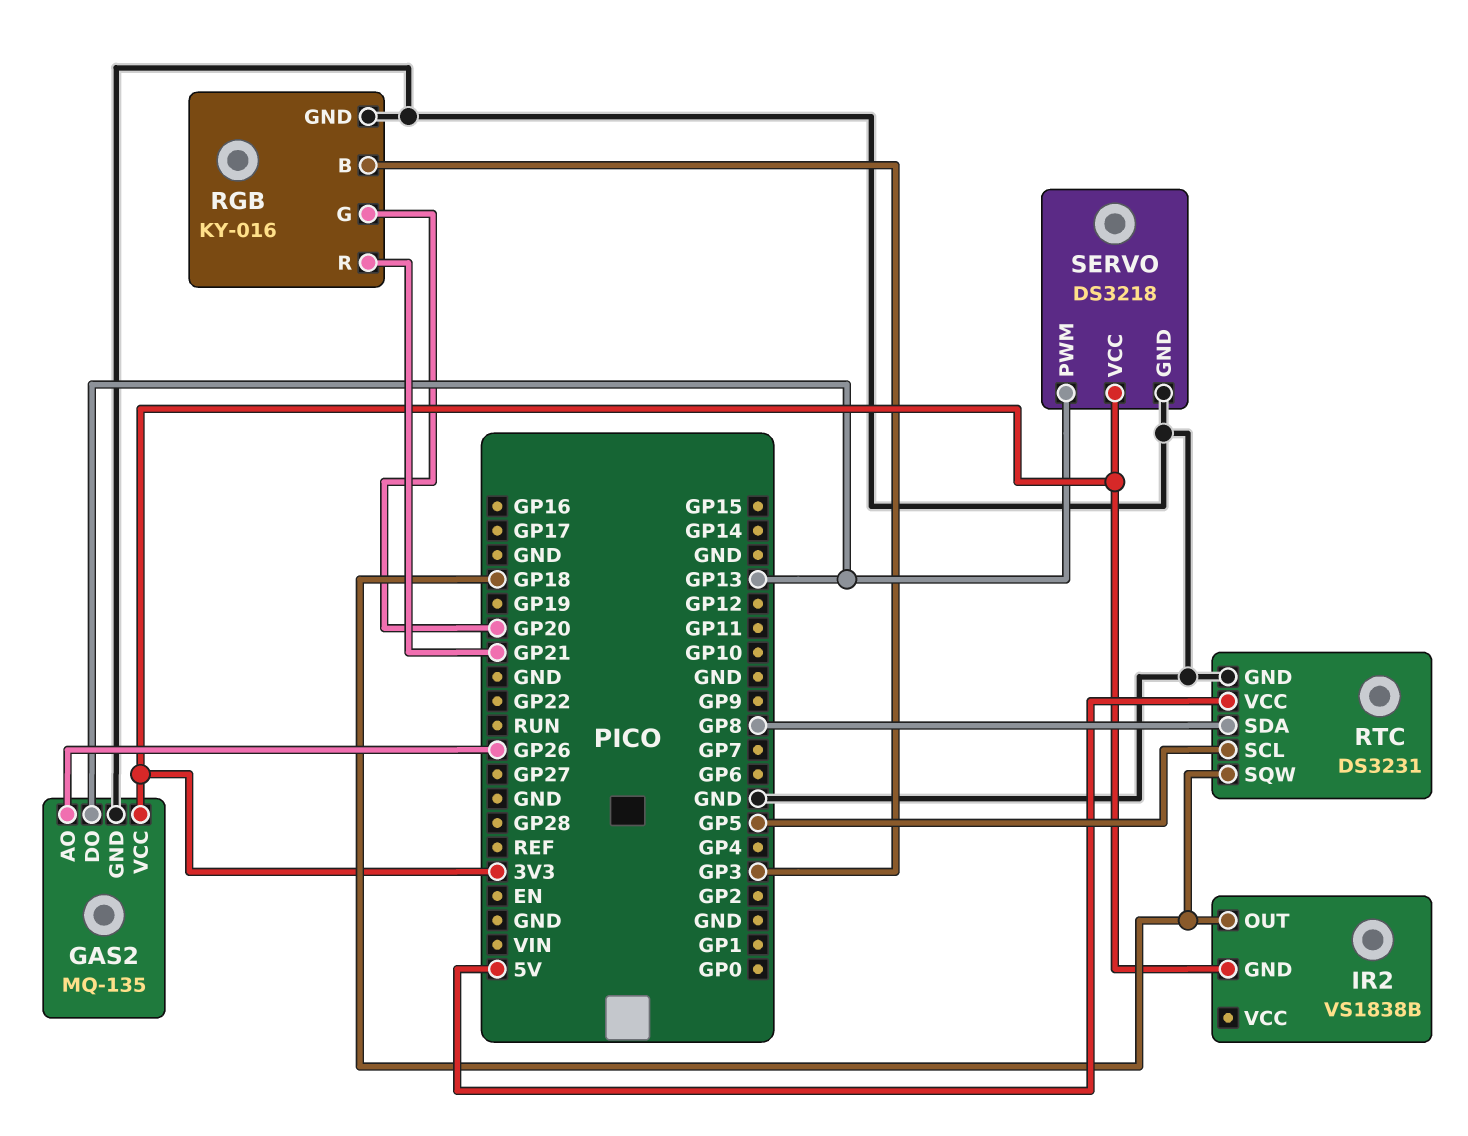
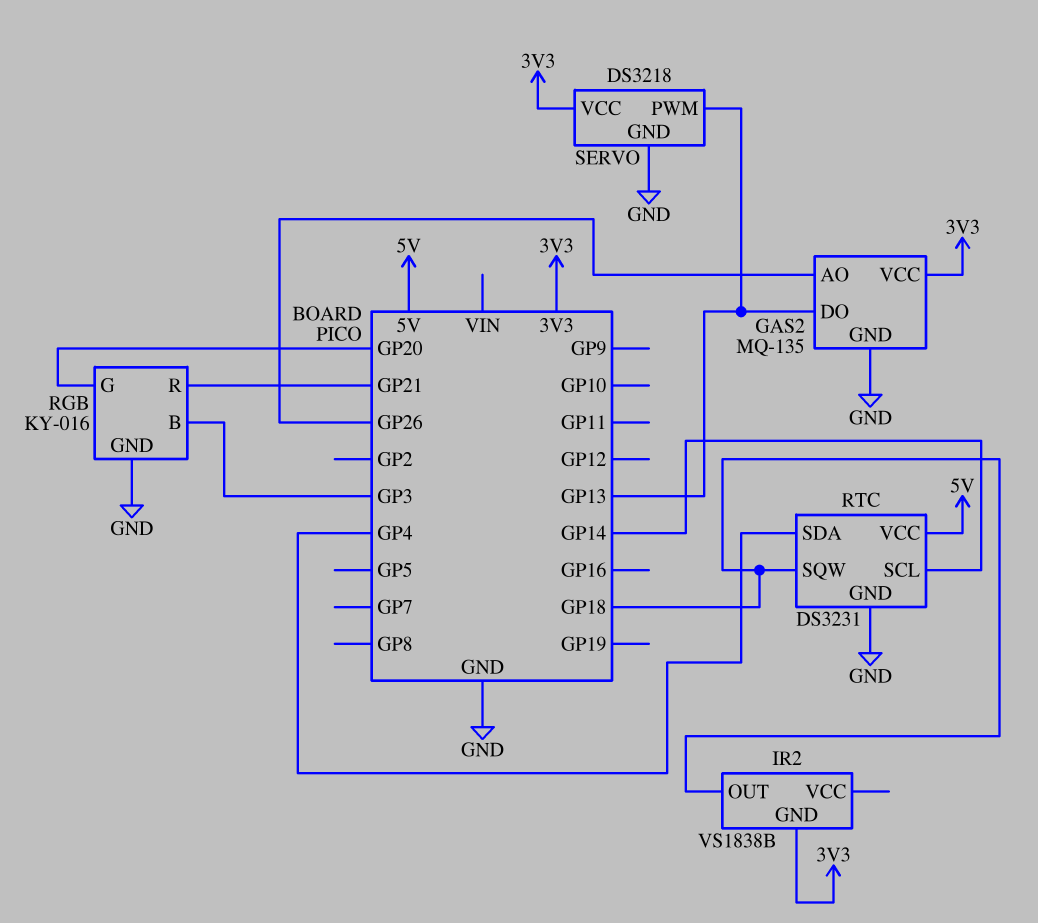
RTC pin SCL: GP5 -> GP14
RTC pin SDA: GP8 -> GP4

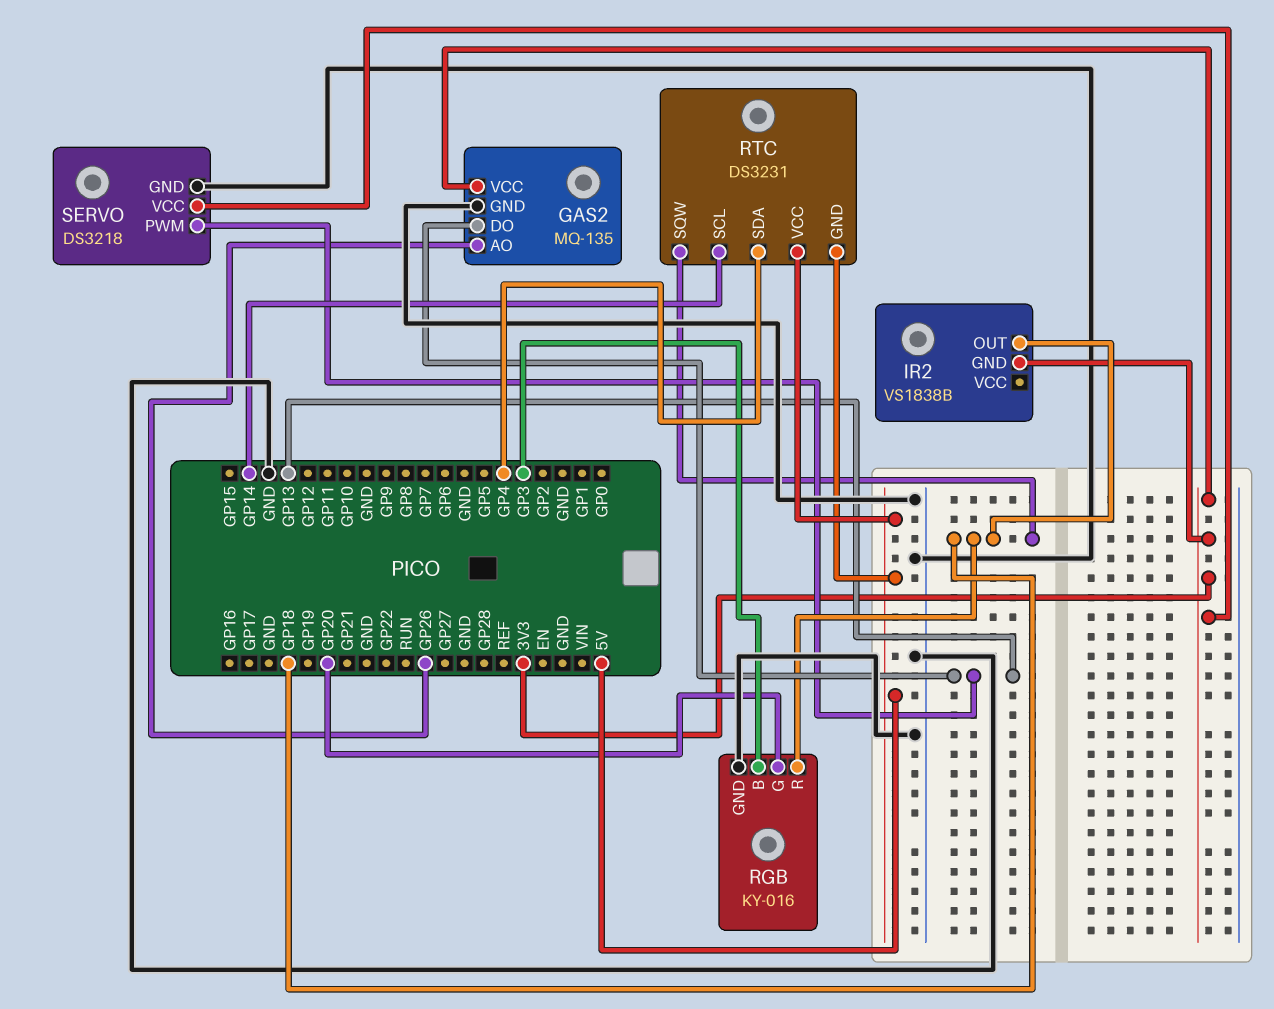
RGB pin R: GP21 -> GP18
RTC pin GND: GND -> 5V

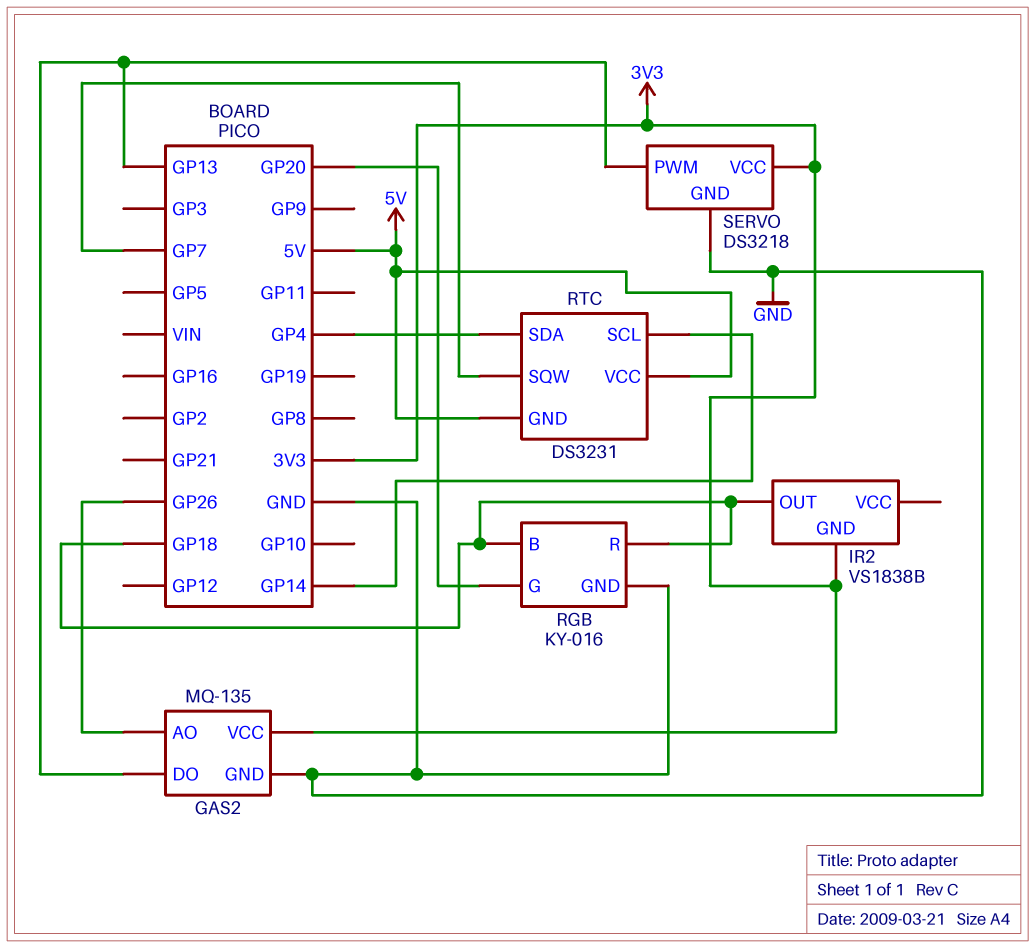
RGB pin B: GP3 -> GP18
RTC pin SQW: GP18 -> GP7

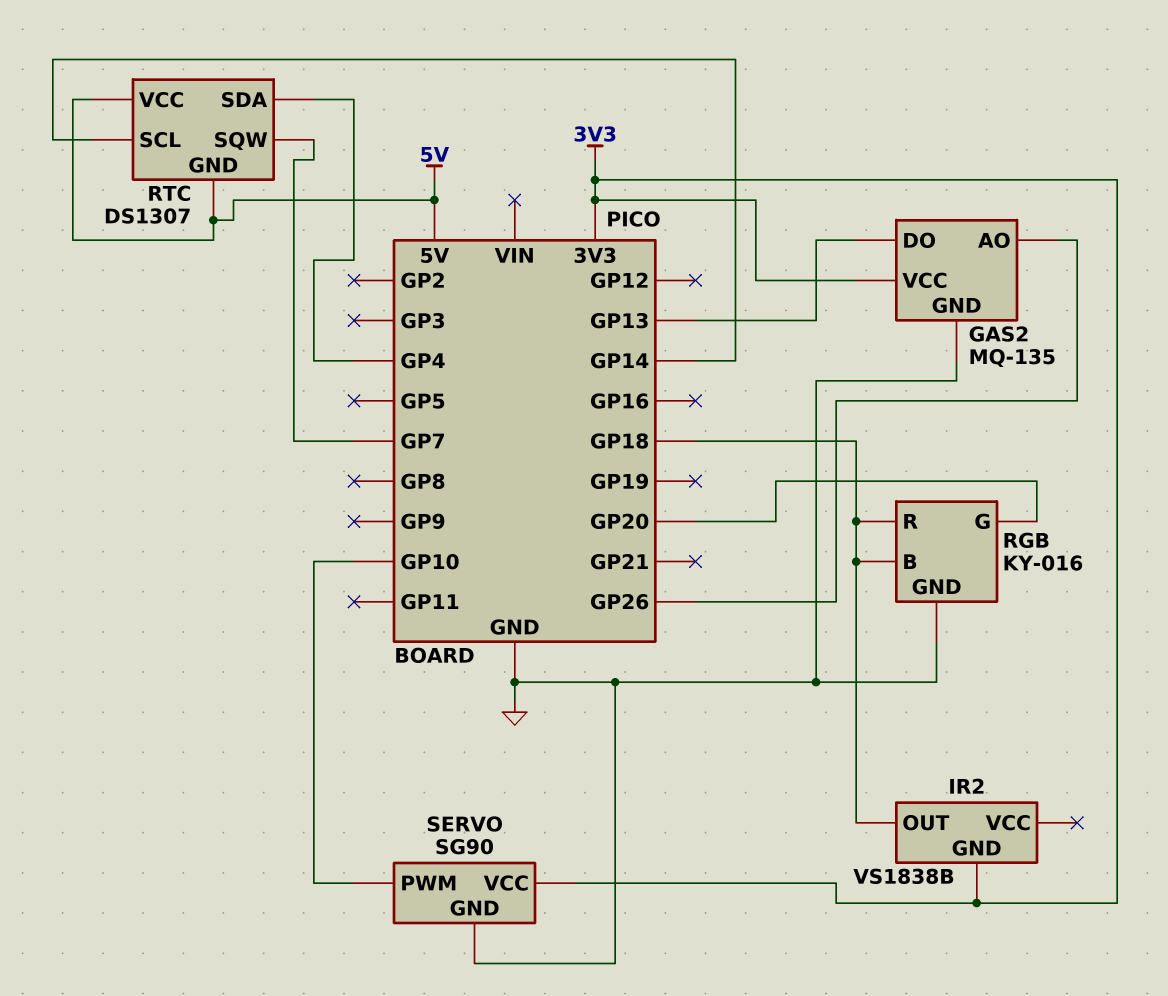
RTC: DS3231 -> DS1307
SERVO: DS3218 -> SG90
SERVO pin PWM: GP13 -> GP10

